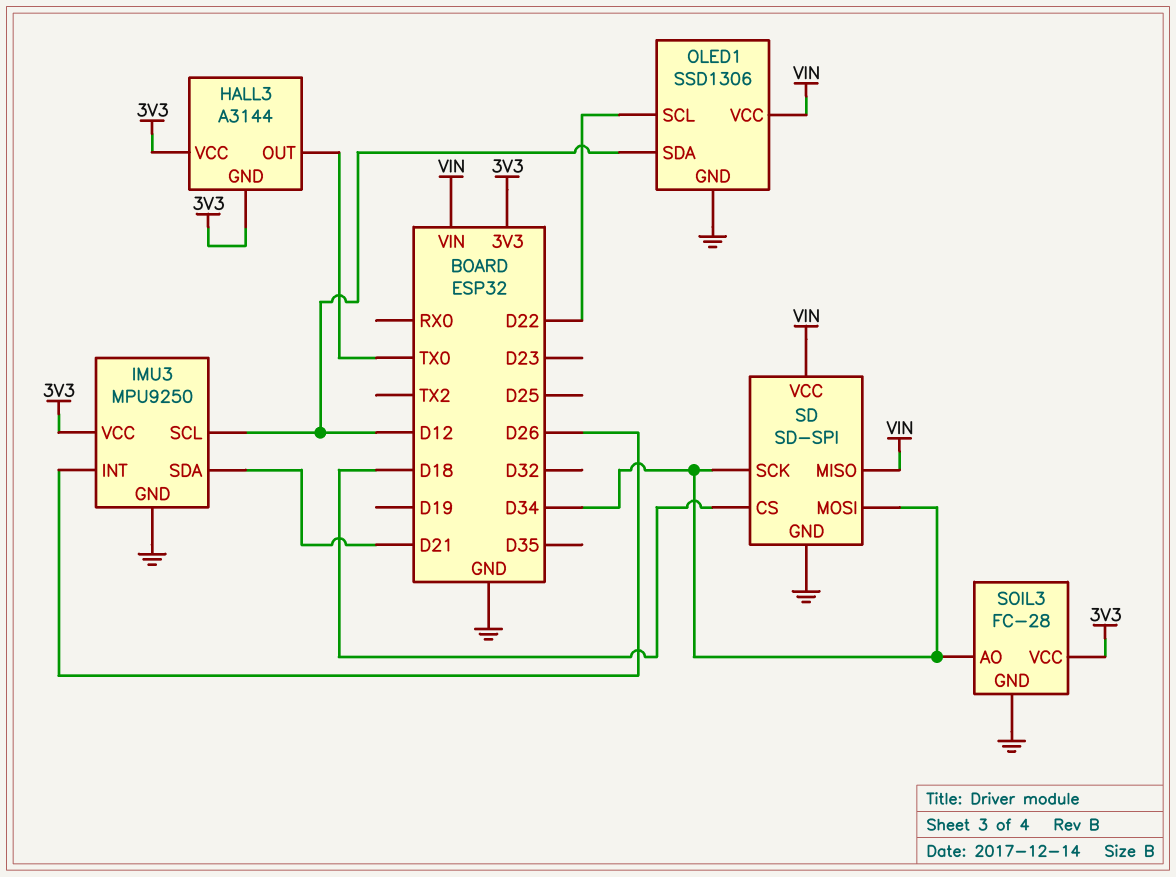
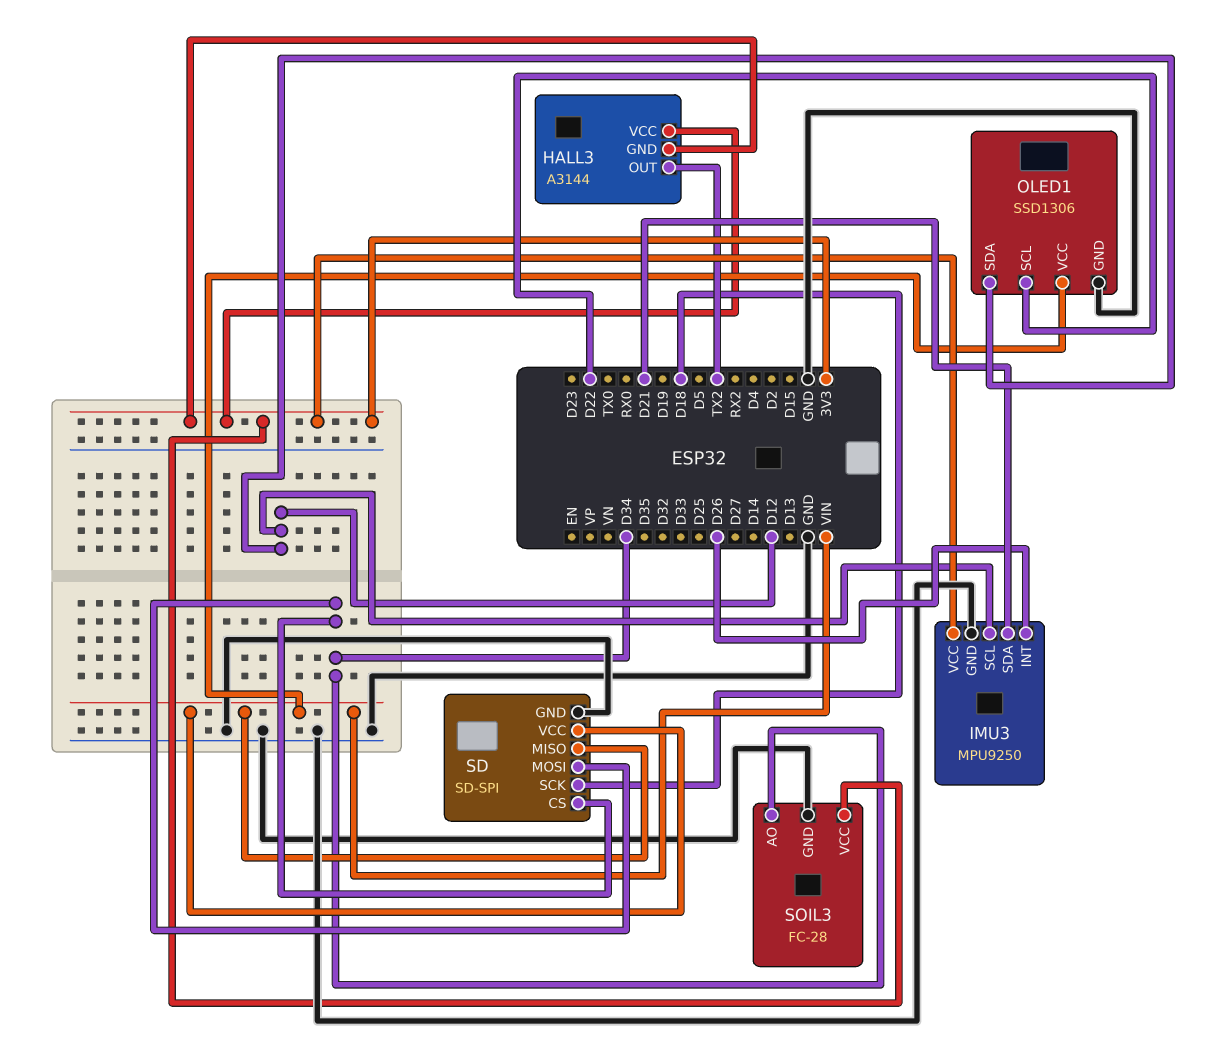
HALL3 pin OUT: TX0 -> TX2
SD pin CS: D18 -> D34
SD pin SCK: D34 -> D18

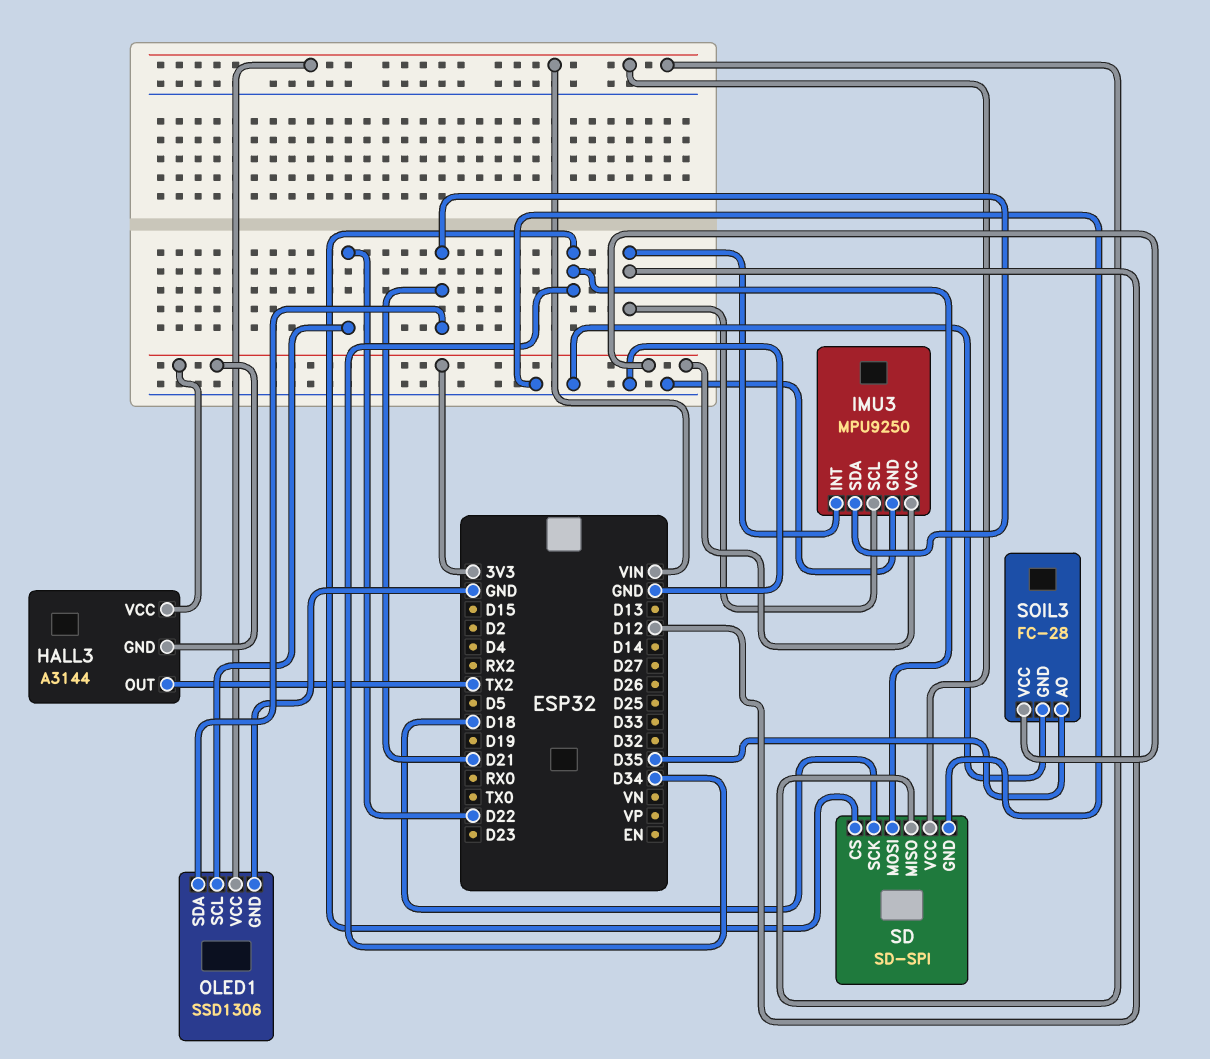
IMU3 pin INT: D26 -> D12
OLED1 pin SDA: D12 -> D21
SOIL3 pin AO: D34 -> D35

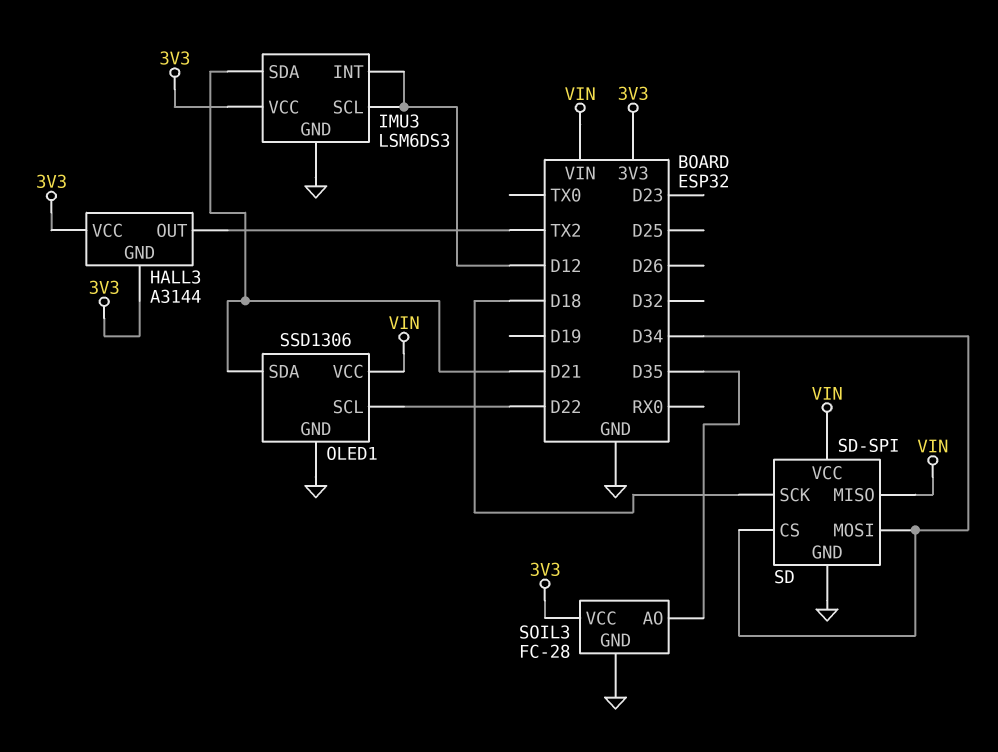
IMU3: MPU9250 -> LSM6DS3

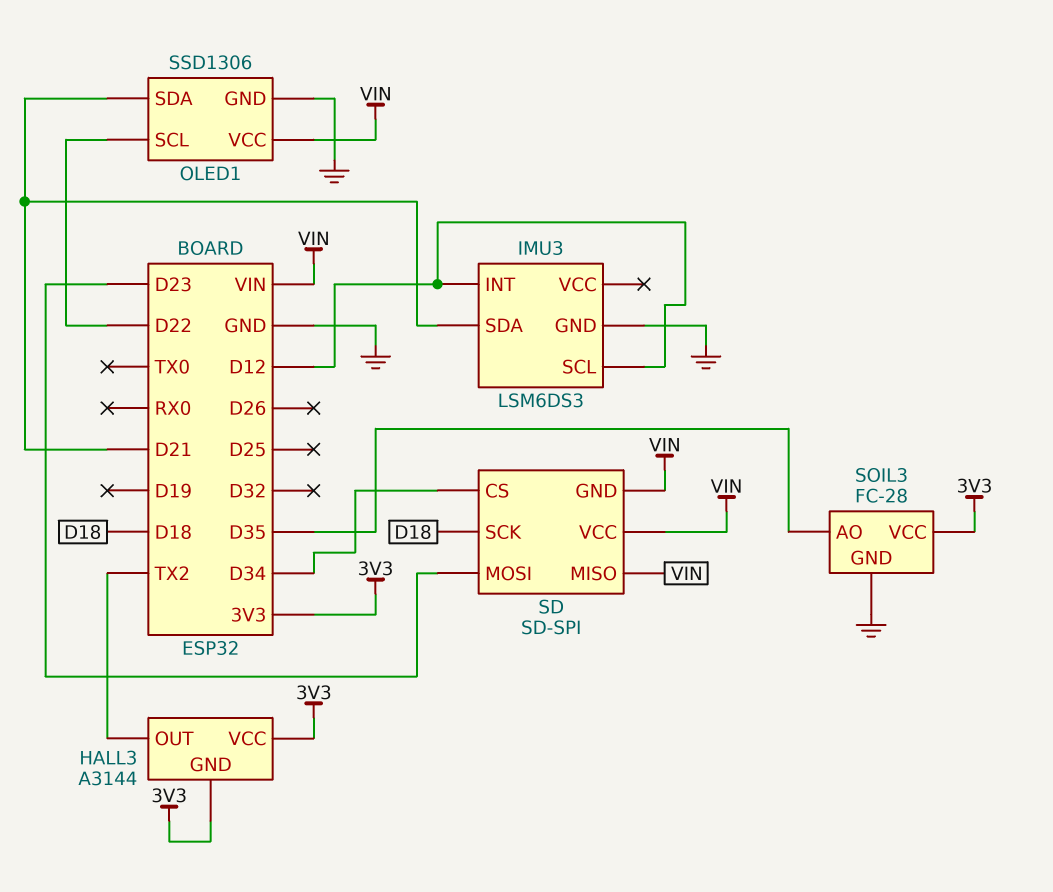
IMU3 pin VCC: 3V3 -> none
SD pin GND: GND -> VIN
SD pin MOSI: D34 -> D23

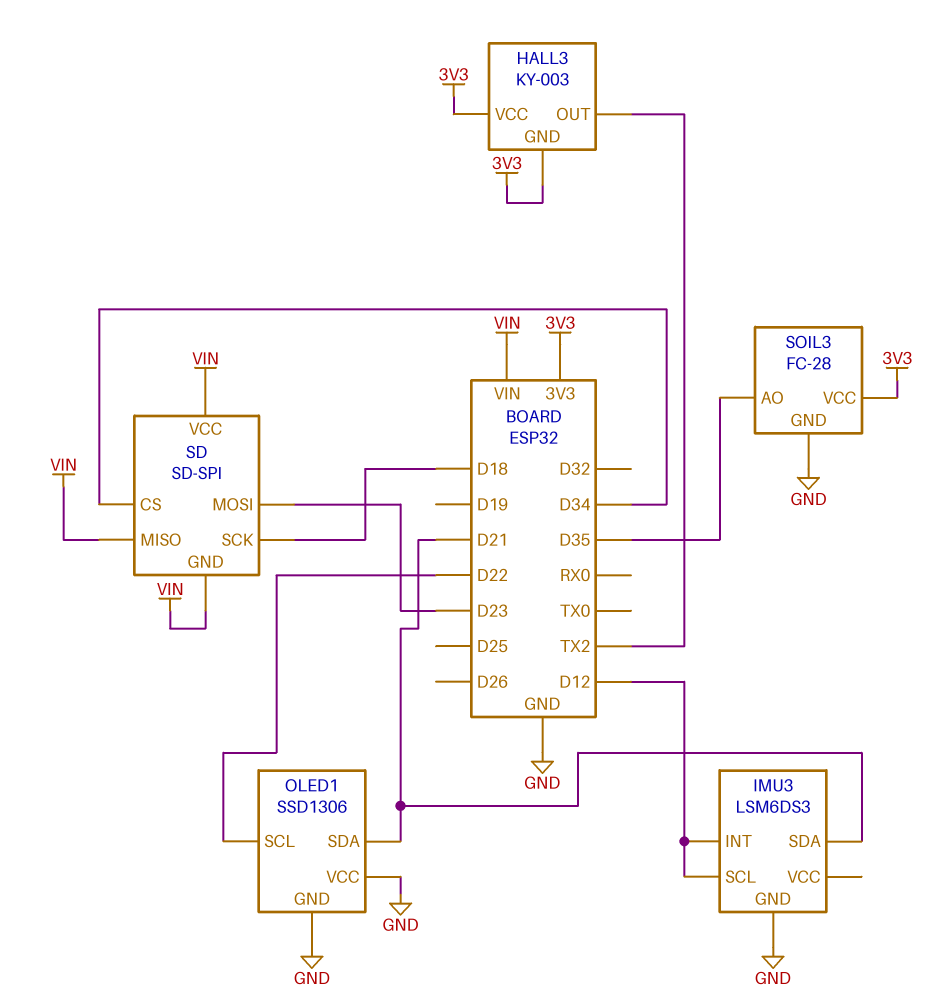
HALL3: A3144 -> KY-003
OLED1 pin VCC: VIN -> GND

